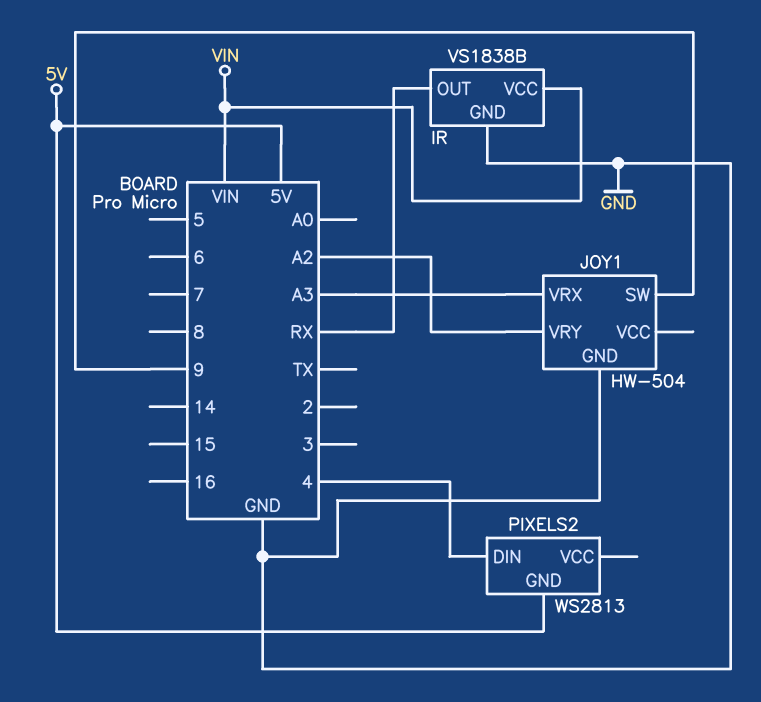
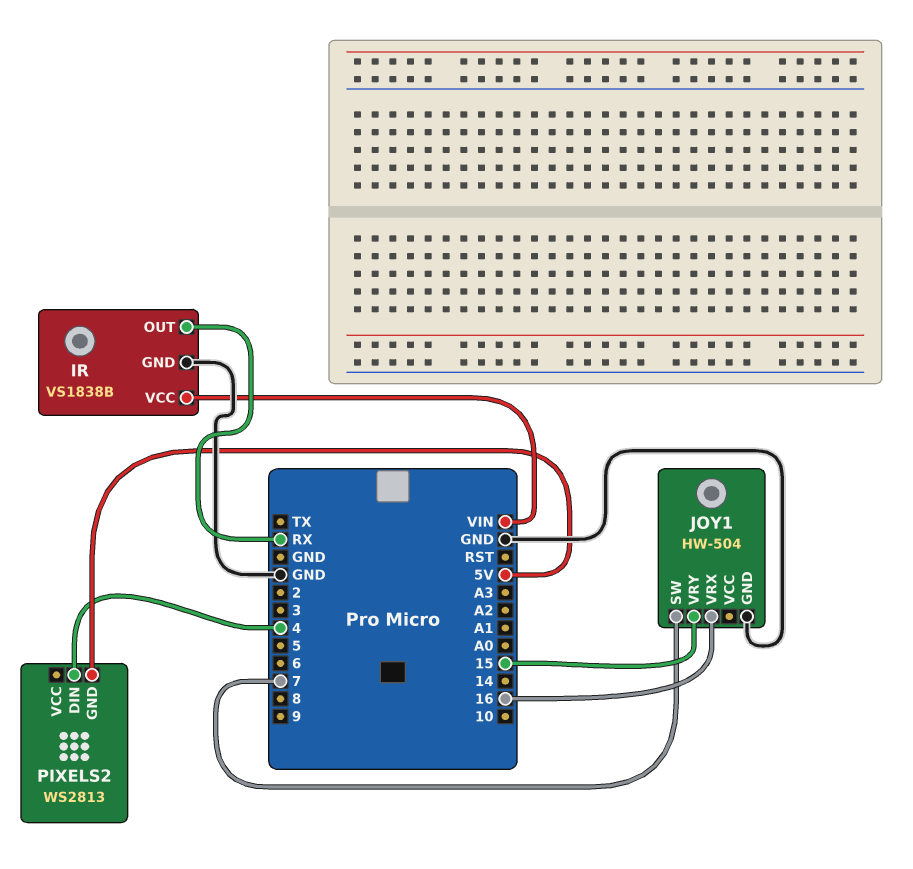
JOY1 pin SW: 9 -> 7
JOY1 pin VRX: A3 -> 16
JOY1 pin VRY: A2 -> 15

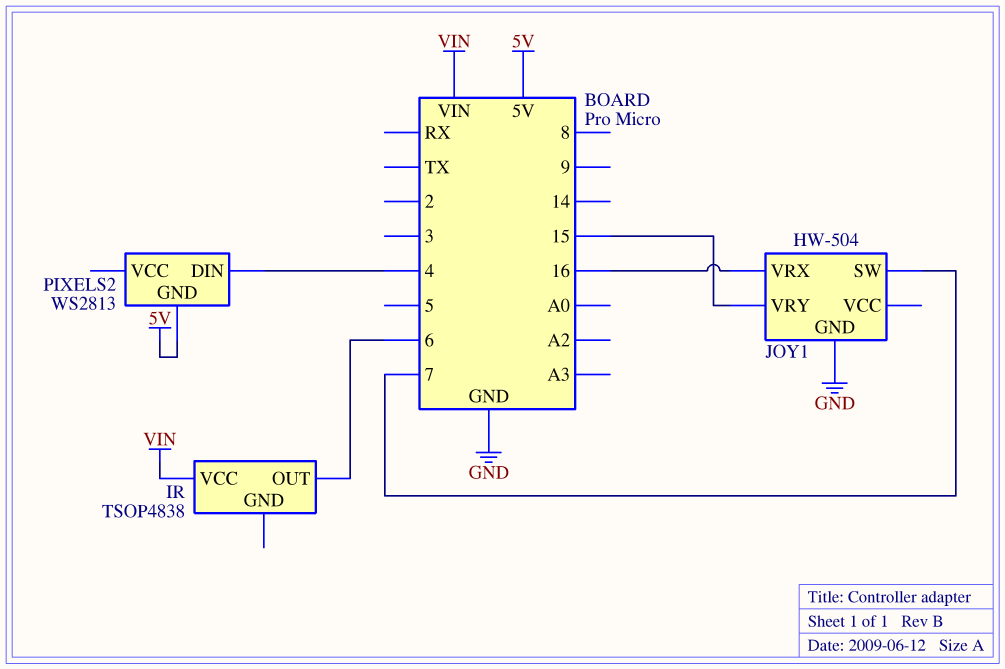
IR: VS1838B -> TSOP4838
IR pin GND: GND -> none
IR pin OUT: RX -> 6

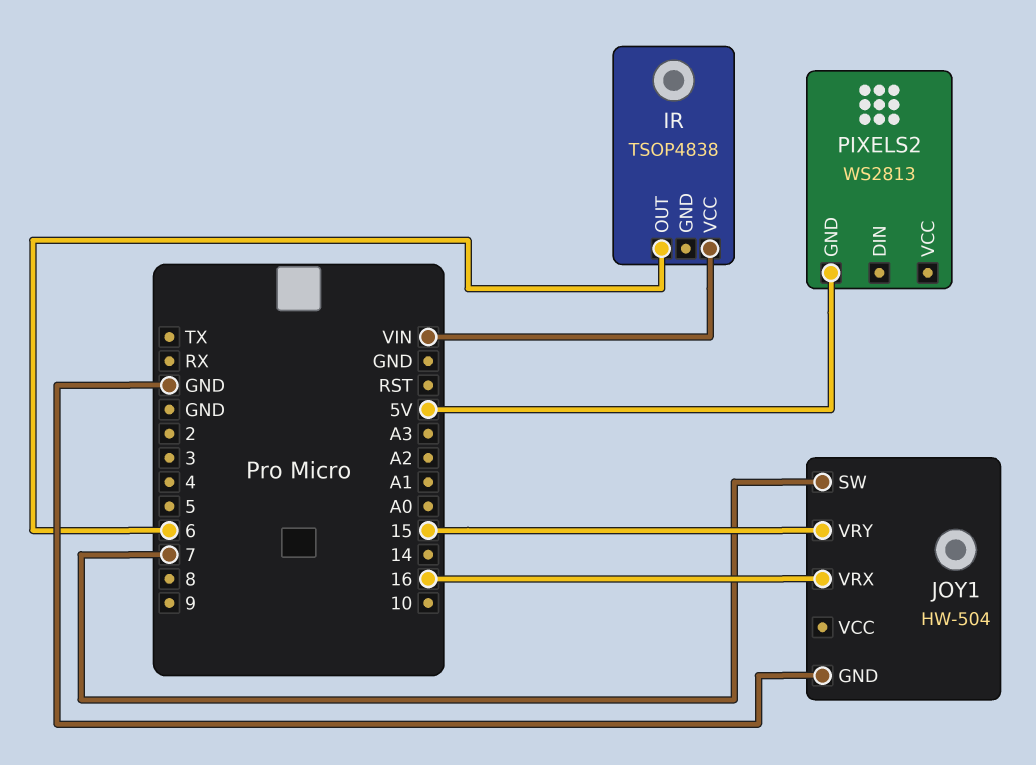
PIXELS2 pin DIN: 4 -> none

